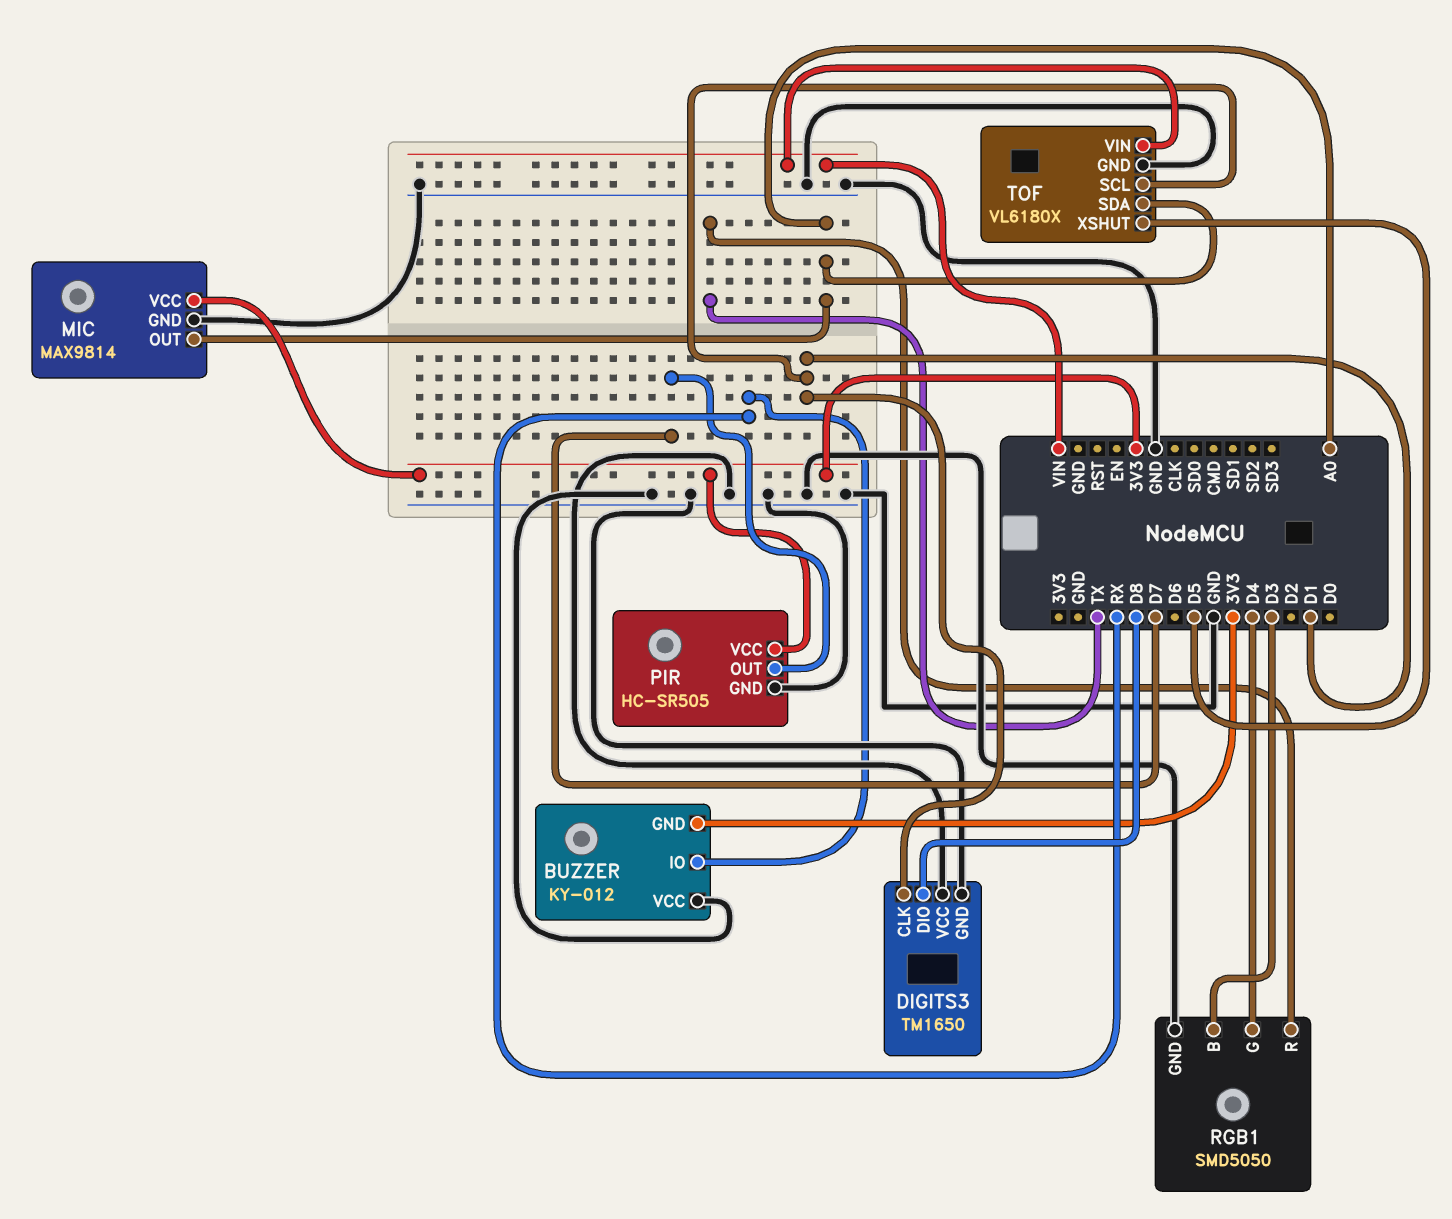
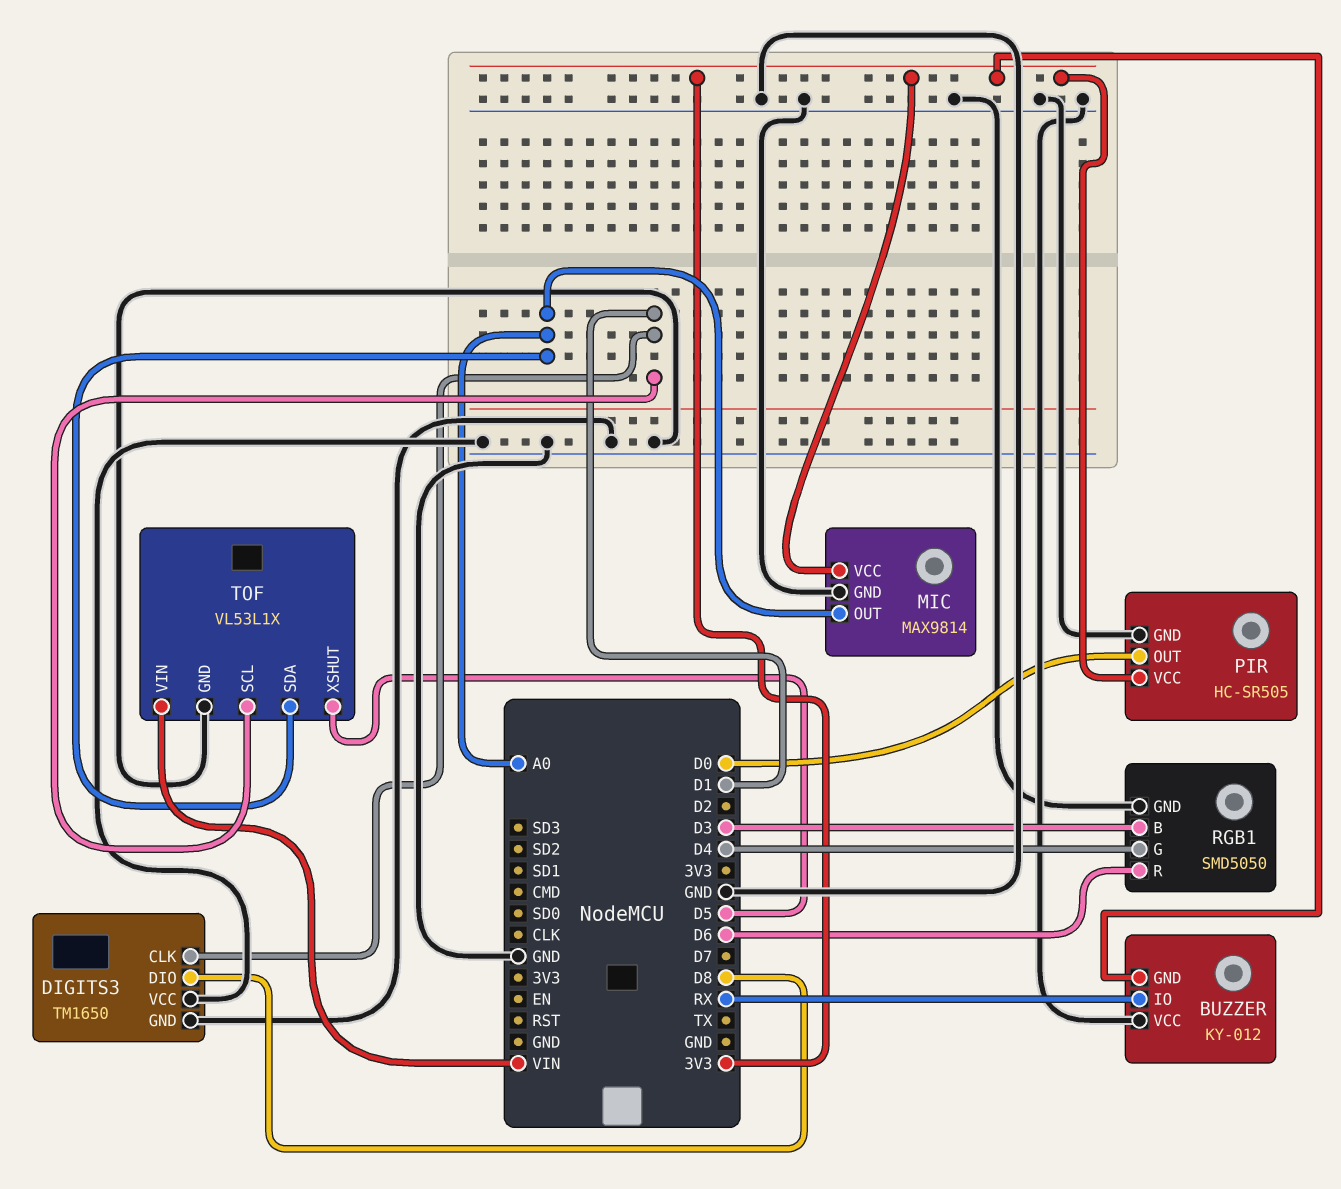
PIR pin OUT: D7 -> D0
RGB1 pin R: TX -> D6
TOF: VL6180X -> VL53L1X

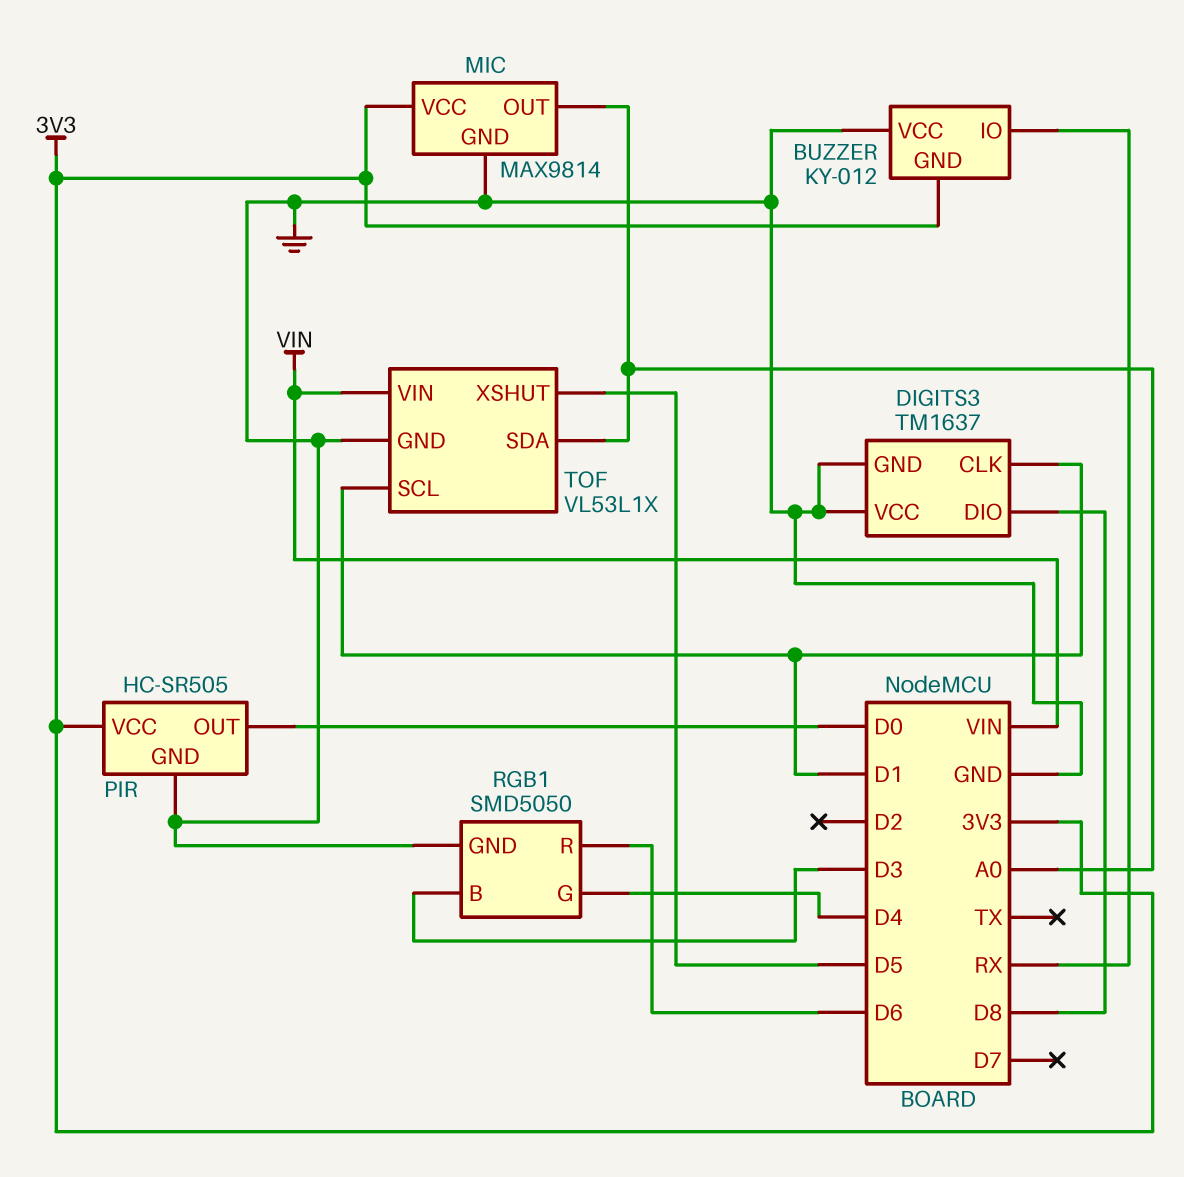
DIGITS3: TM1650 -> TM1637

